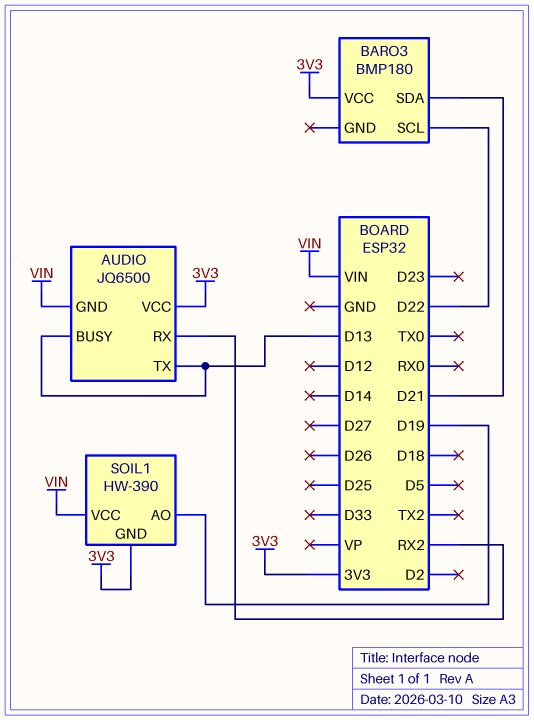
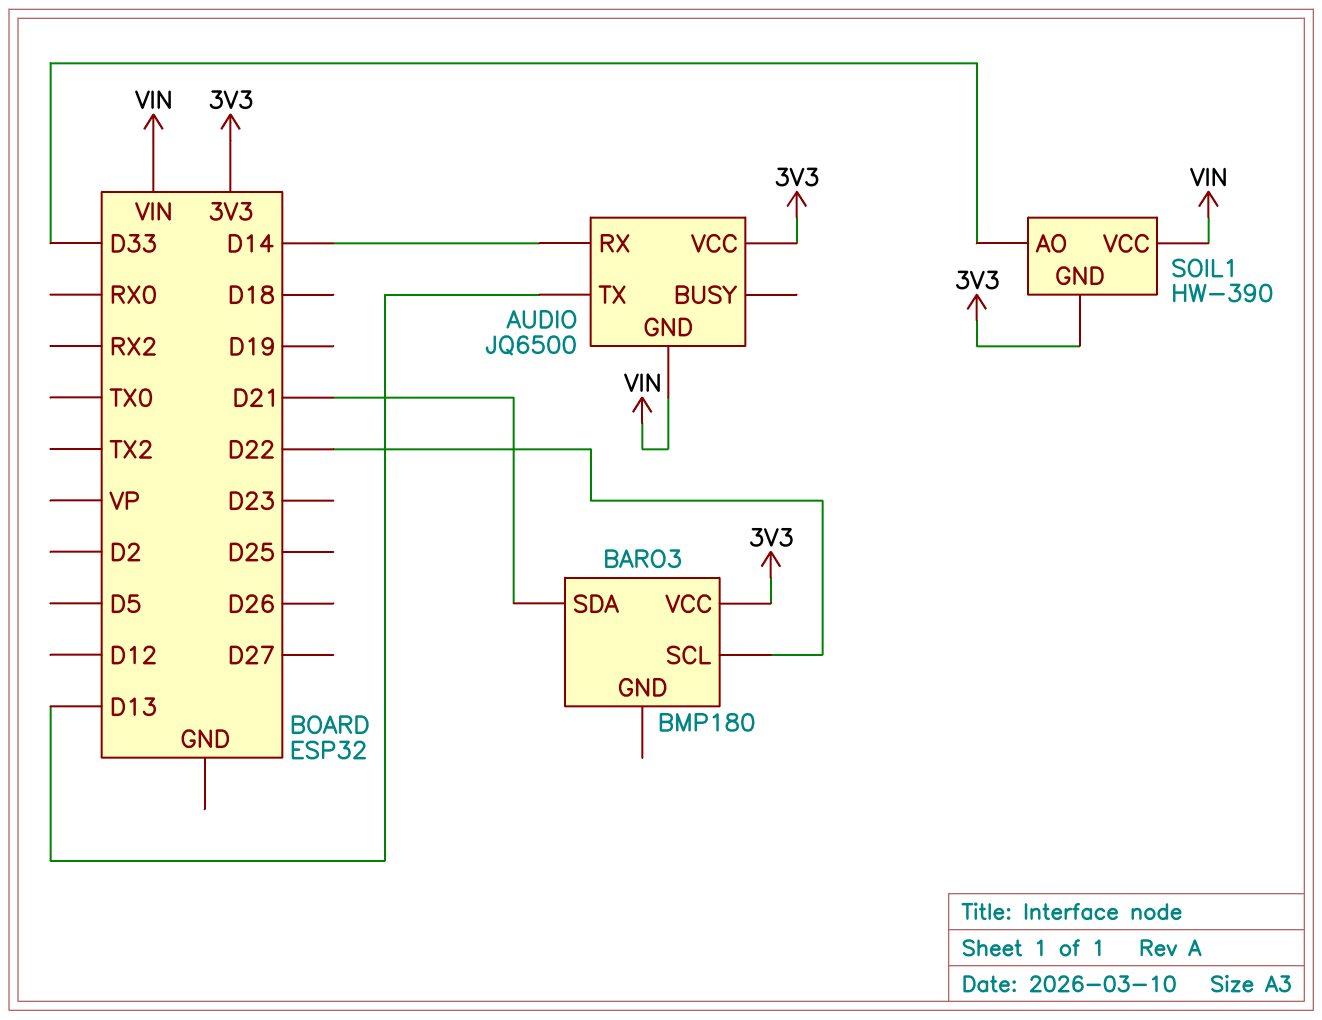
AUDIO pin BUSY: D13 -> none
AUDIO pin RX: RX2 -> D14
SOIL1 pin AO: D19 -> D33

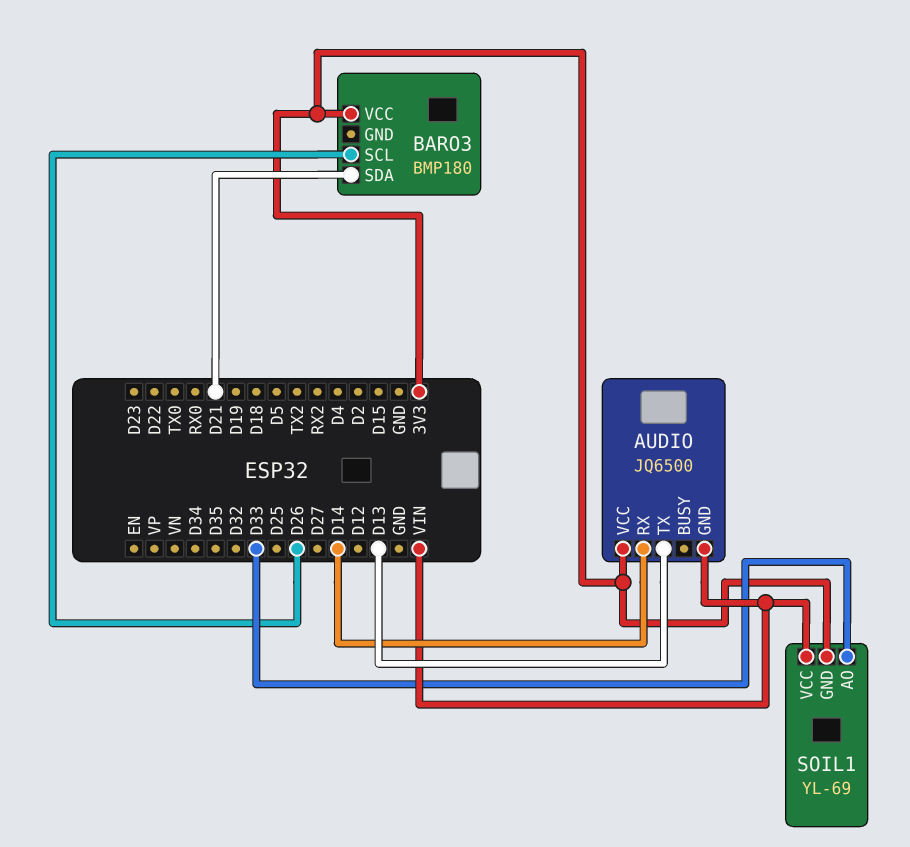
BARO3 pin SCL: D22 -> D26
SOIL1: HW-390 -> YL-69

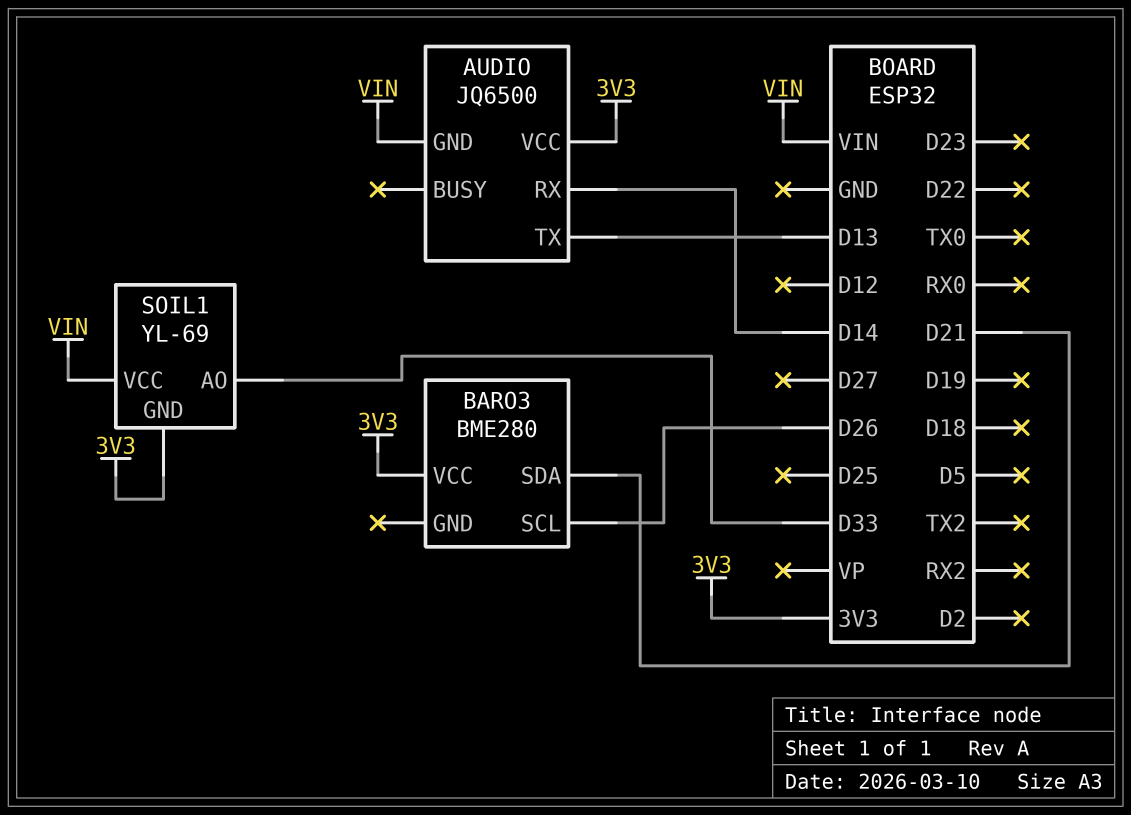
BARO3: BMP180 -> BME280

